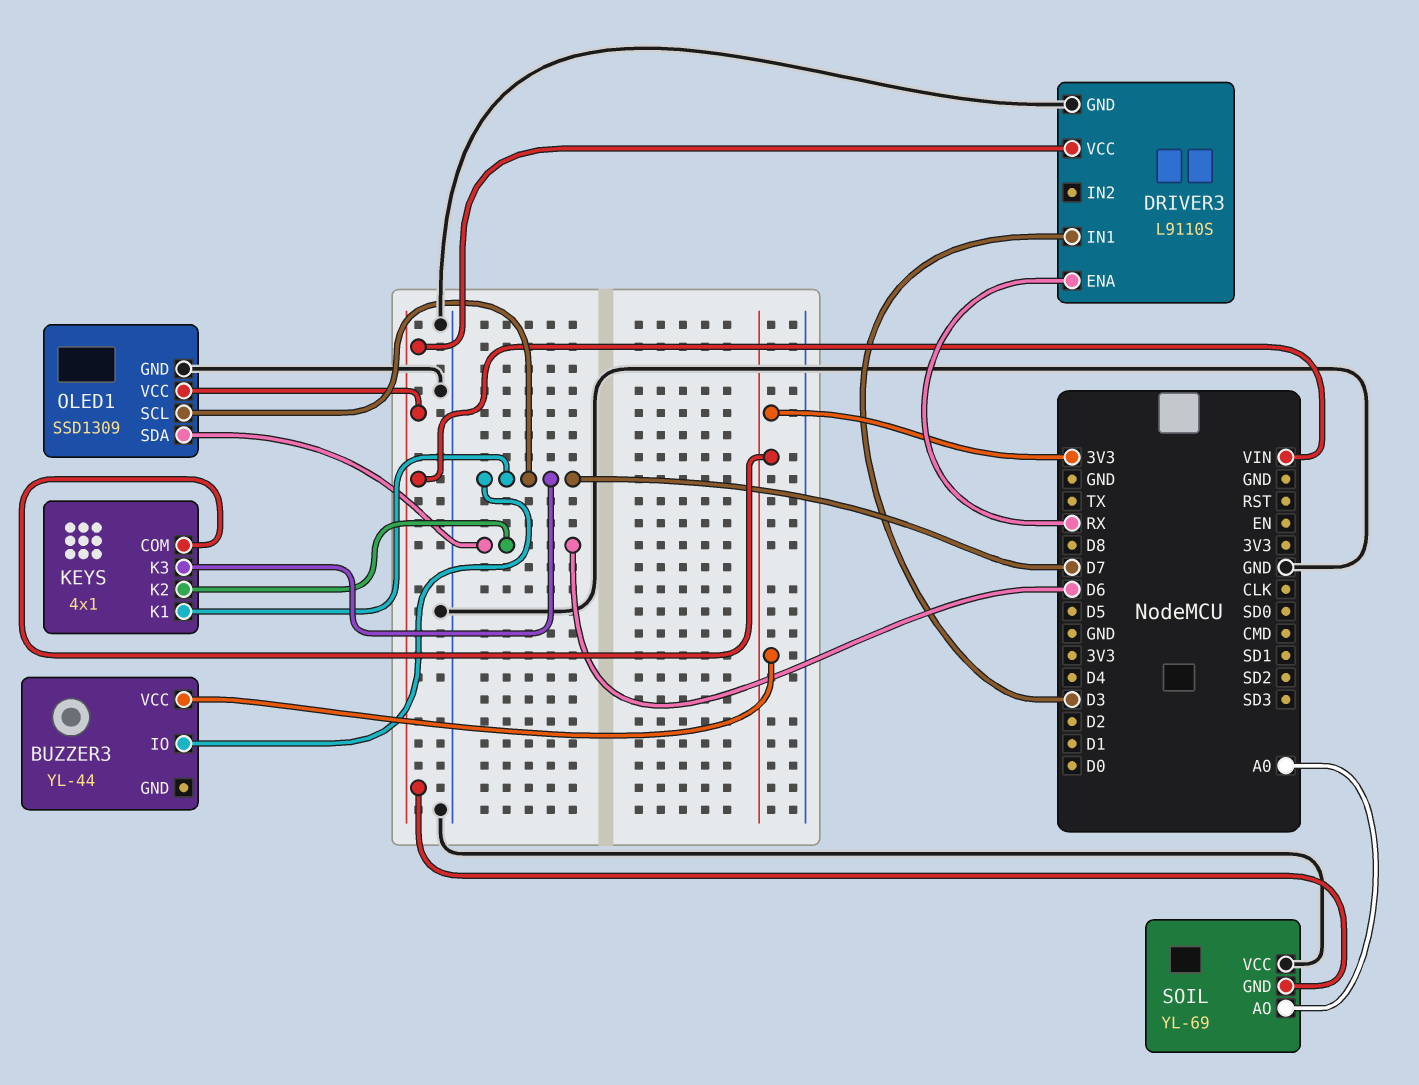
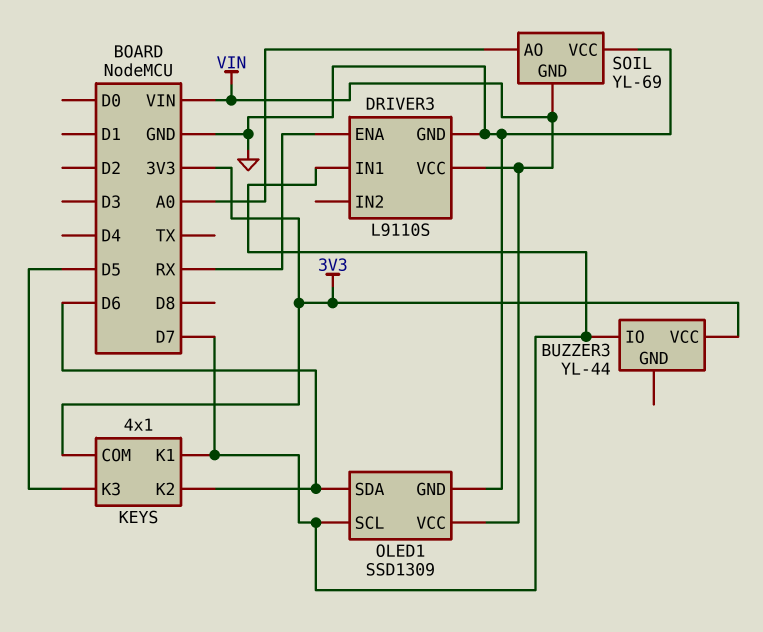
DRIVER3 pin IN1: D3 -> D7
KEYS pin K3: D7 -> D5

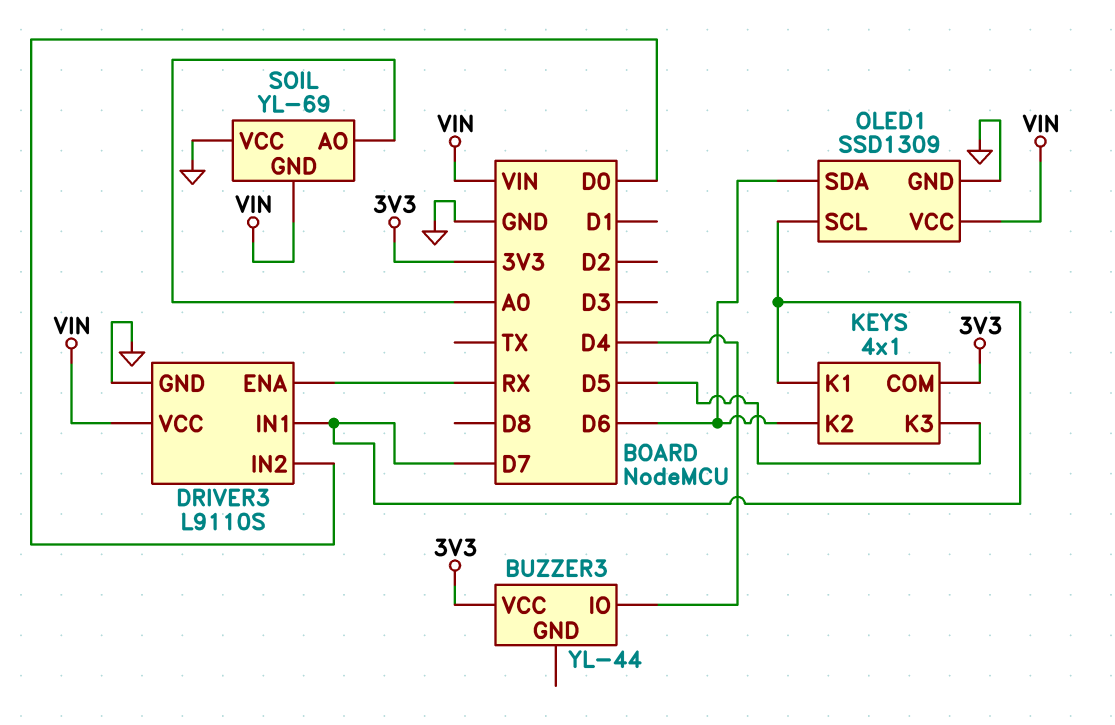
BUZZER3 pin IO: D7 -> D4
DRIVER3 pin IN2: none -> D0

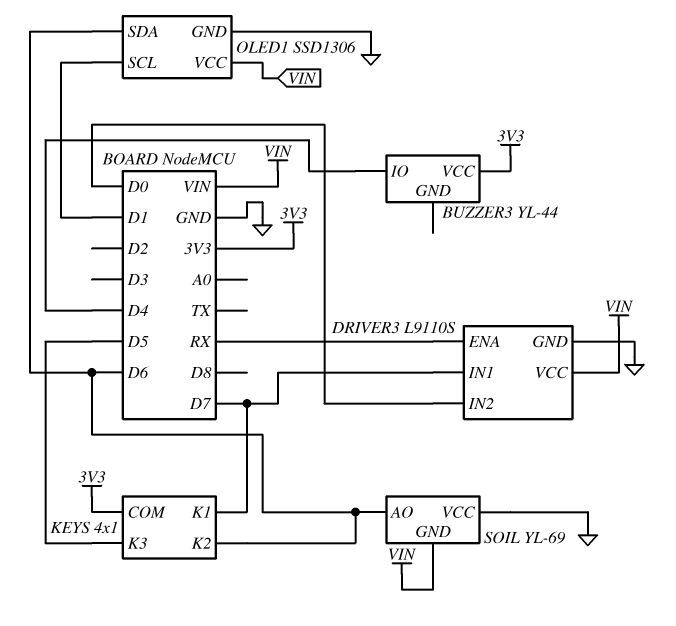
OLED1: SSD1309 -> SSD1306
OLED1 pin SCL: D7 -> D1
SOIL pin AO: A0 -> D6

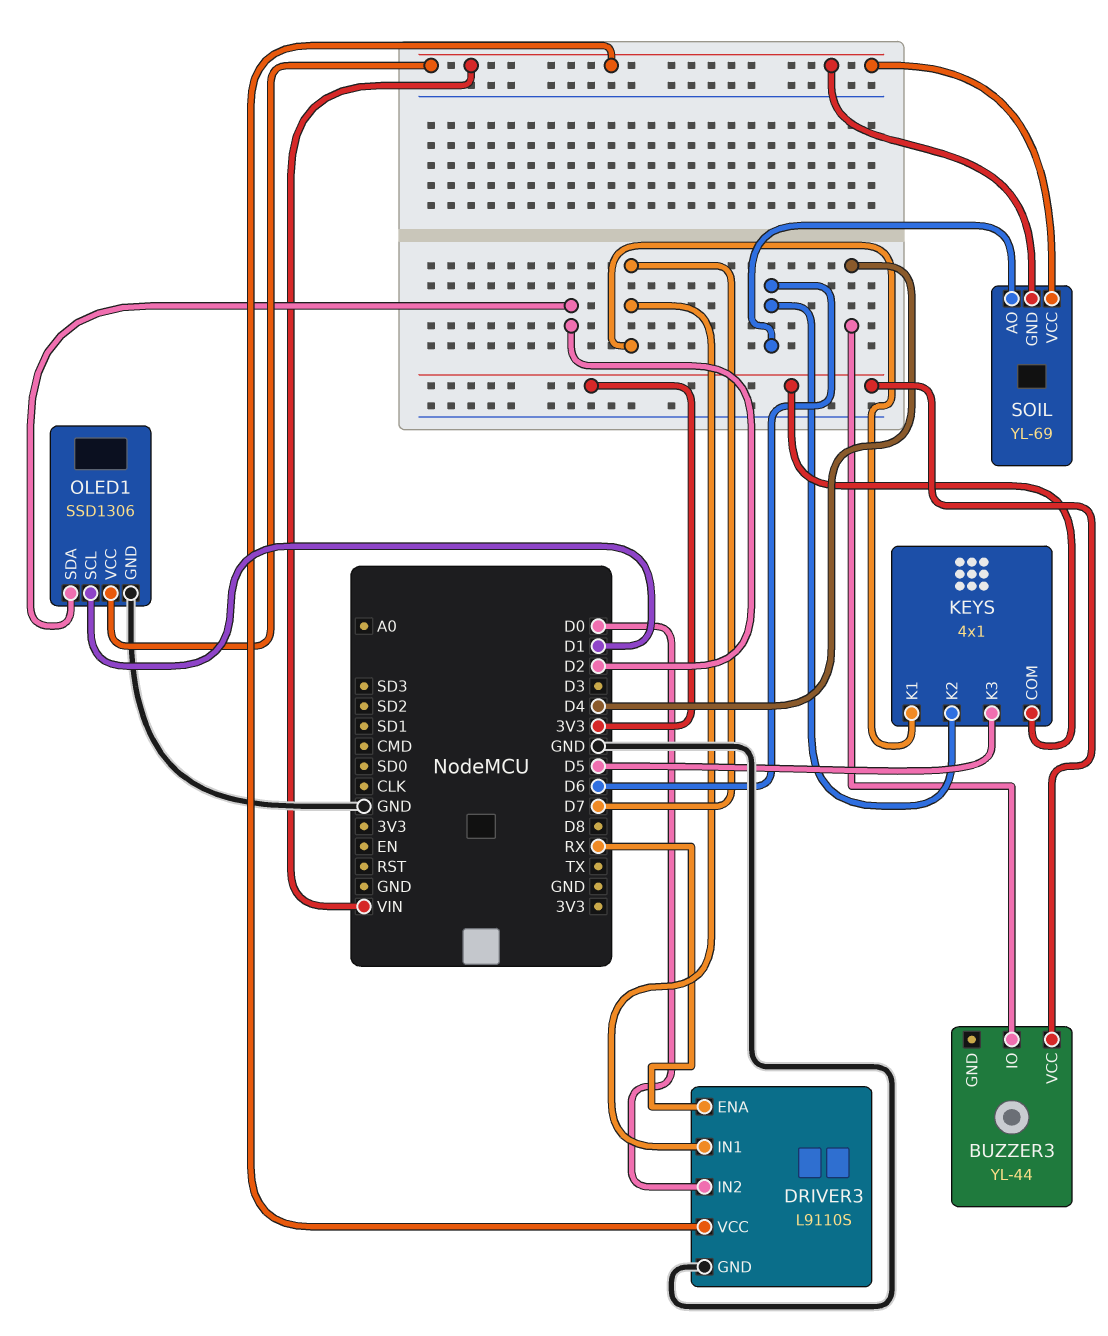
OLED1 pin SDA: D6 -> D2
SOIL pin VCC: GND -> VIN

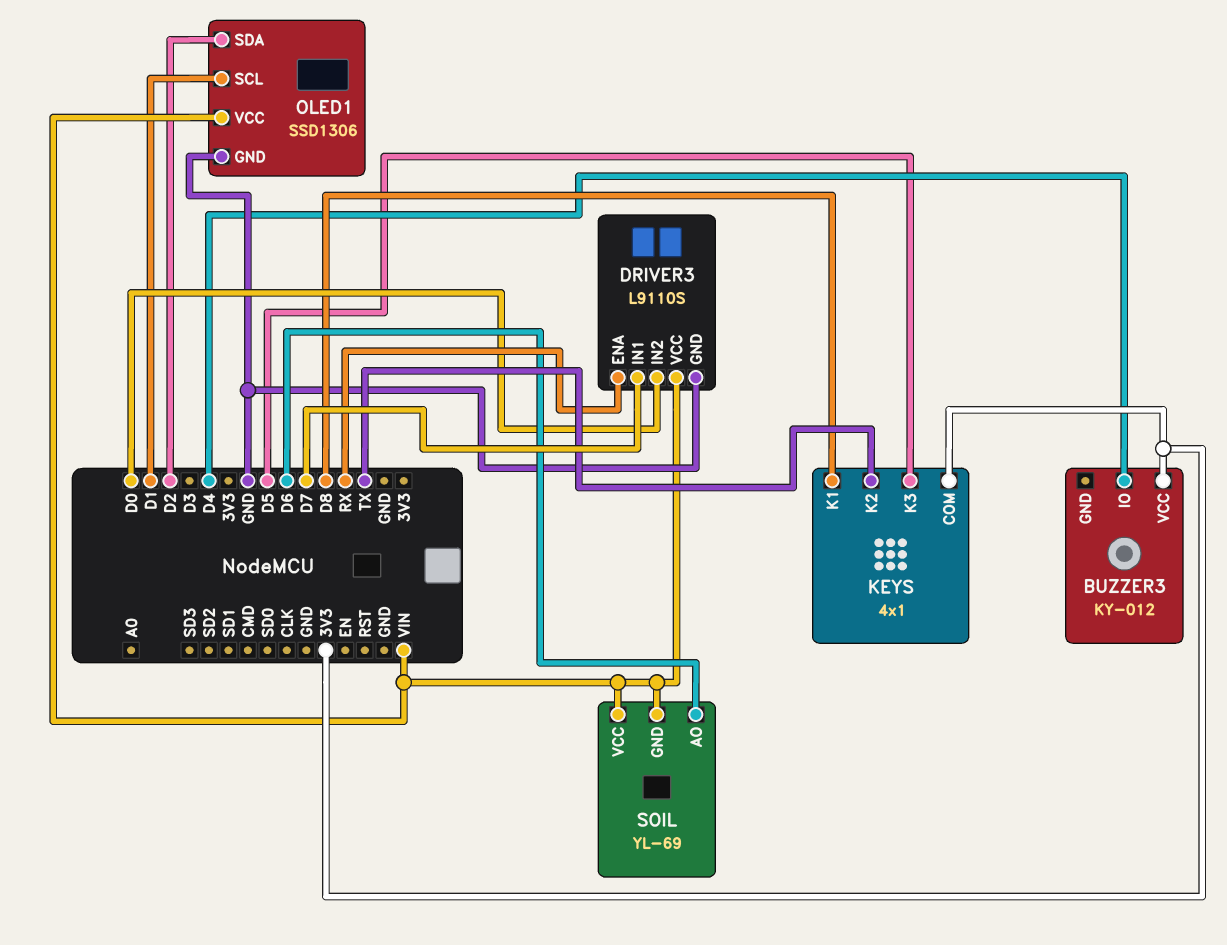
BUZZER3: YL-44 -> KY-012
KEYS pin K1: D7 -> D8
KEYS pin K2: D6 -> TX

